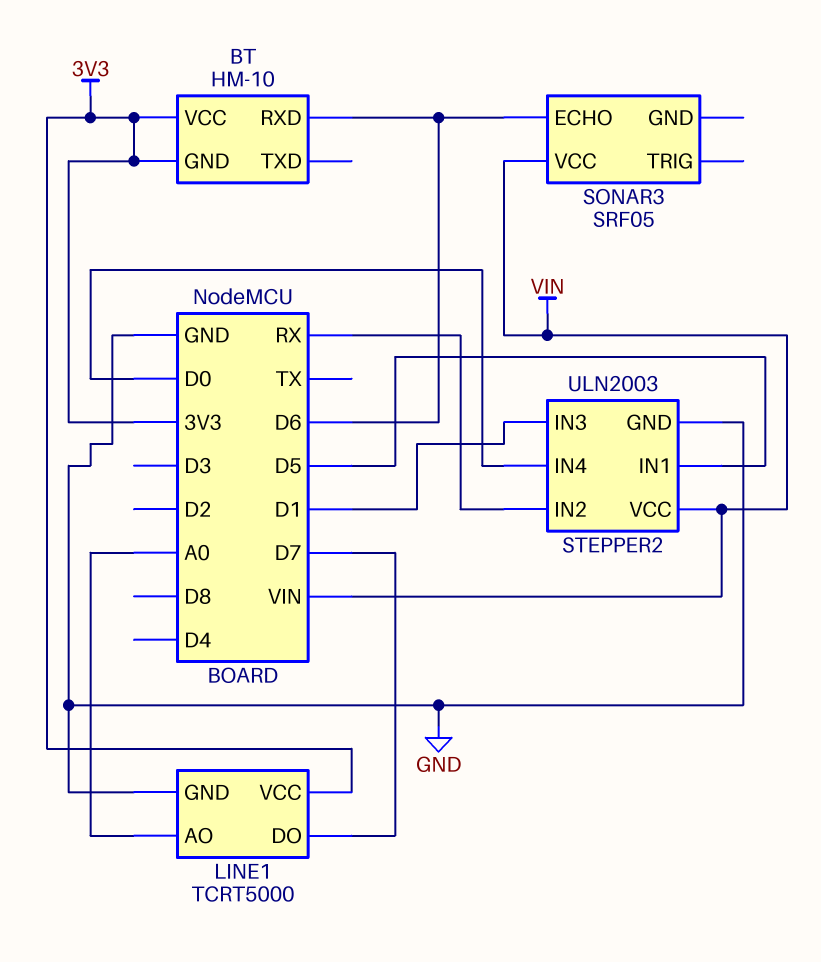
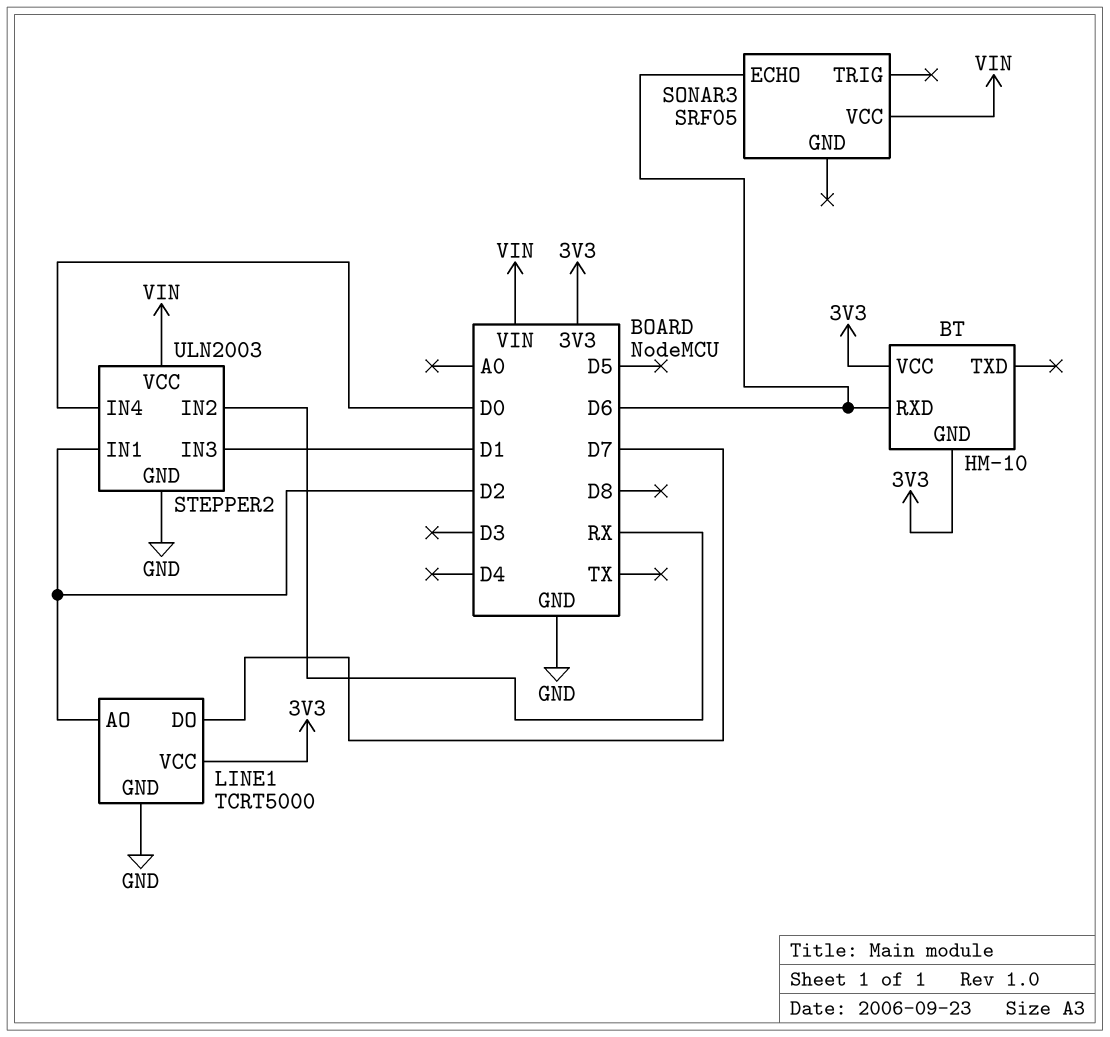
LINE1 pin AO: A0 -> D2
STEPPER2 pin IN1: D5 -> D2

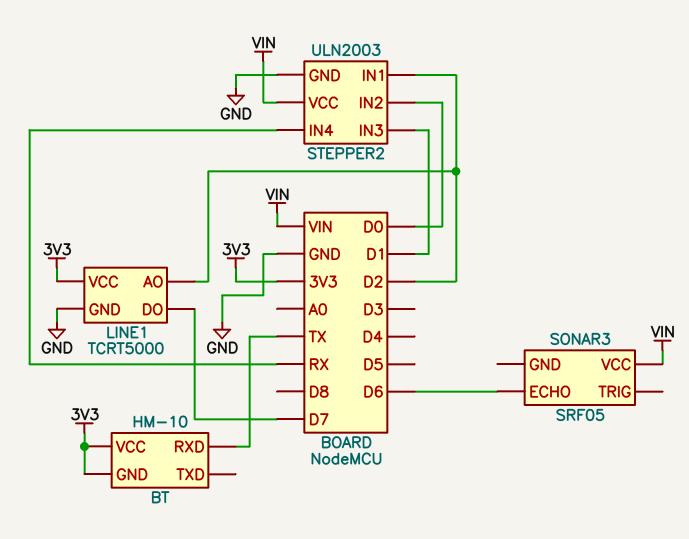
BT pin RXD: D6 -> TX
STEPPER2 pin IN2: RX -> D0
STEPPER2 pin IN4: D0 -> RX

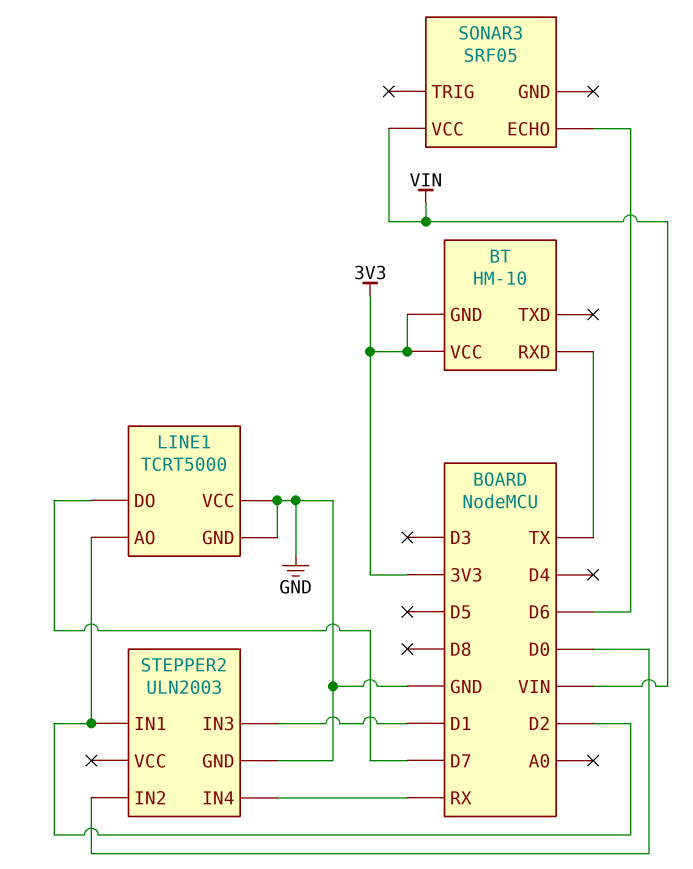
LINE1 pin VCC: 3V3 -> GND
STEPPER2 pin VCC: VIN -> none

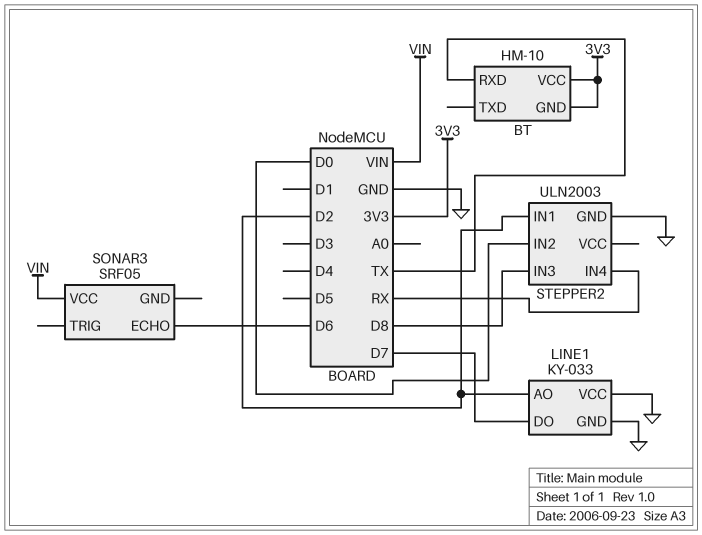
LINE1: TCRT5000 -> KY-033
STEPPER2 pin IN3: D1 -> D8

